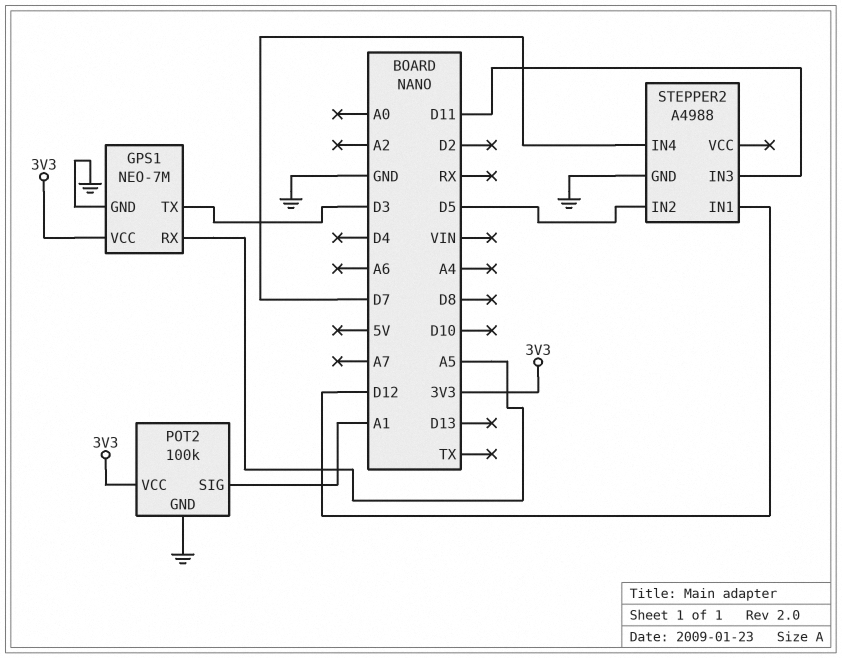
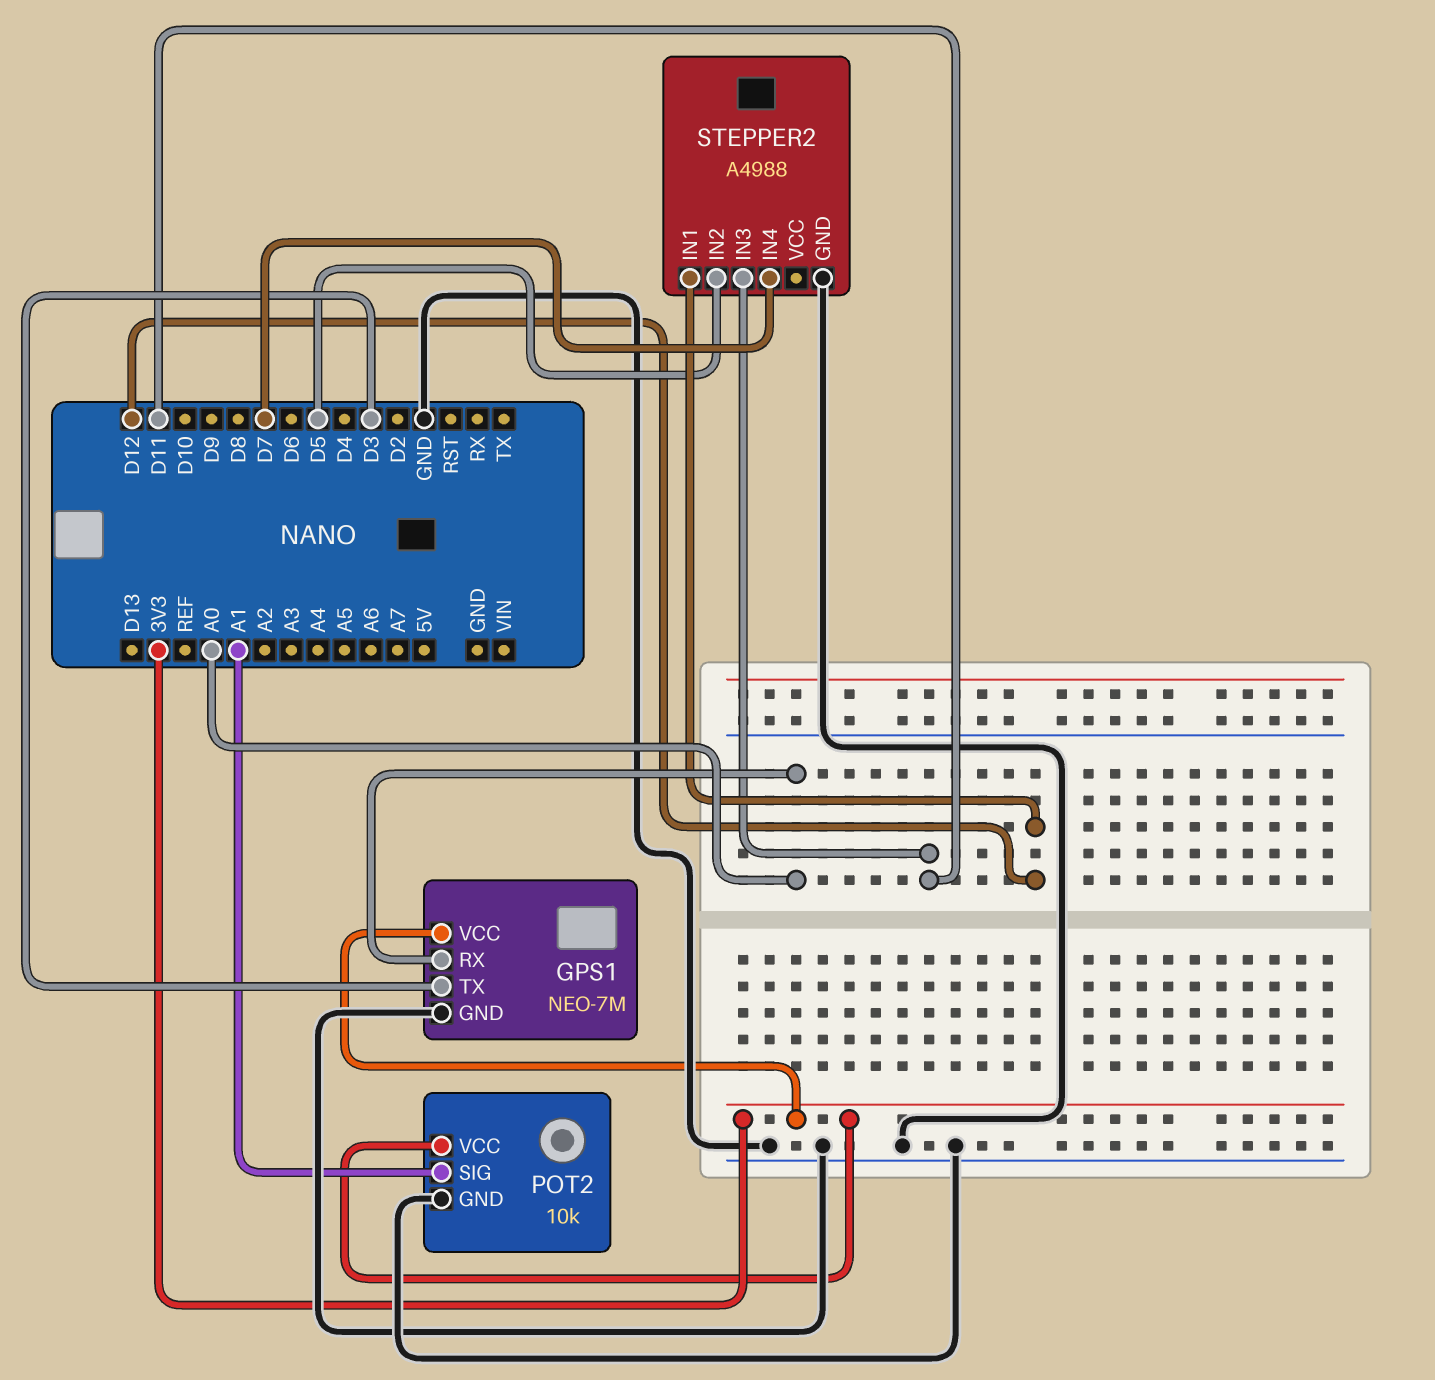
GPS1 pin RX: A5 -> A0
POT2: 100k -> 10k

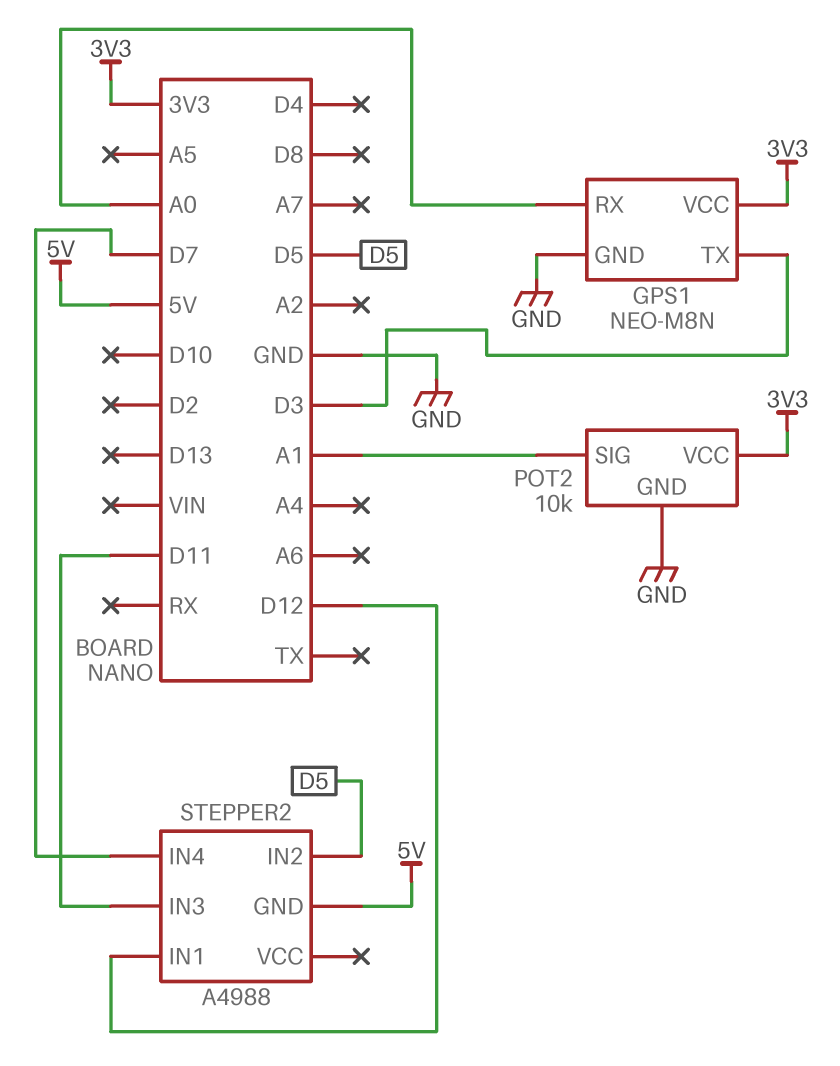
GPS1: NEO-7M -> NEO-M8N
STEPPER2 pin GND: GND -> 5V

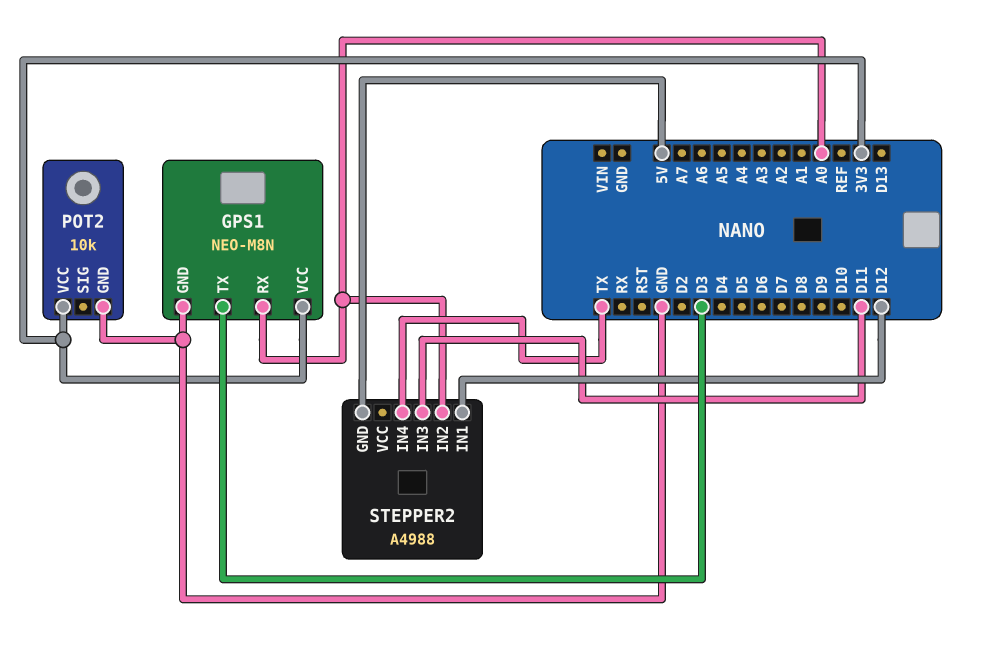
POT2 pin SIG: A1 -> none
STEPPER2 pin IN2: D5 -> A0
STEPPER2 pin IN4: D7 -> TX

